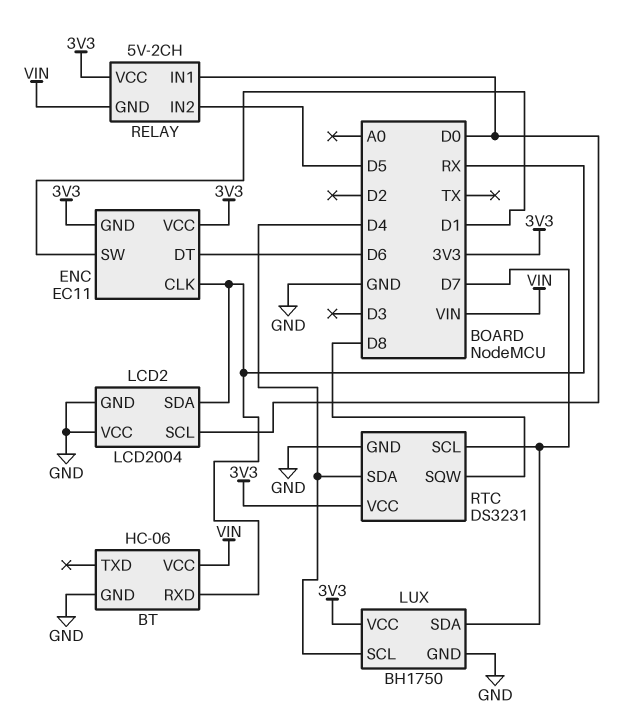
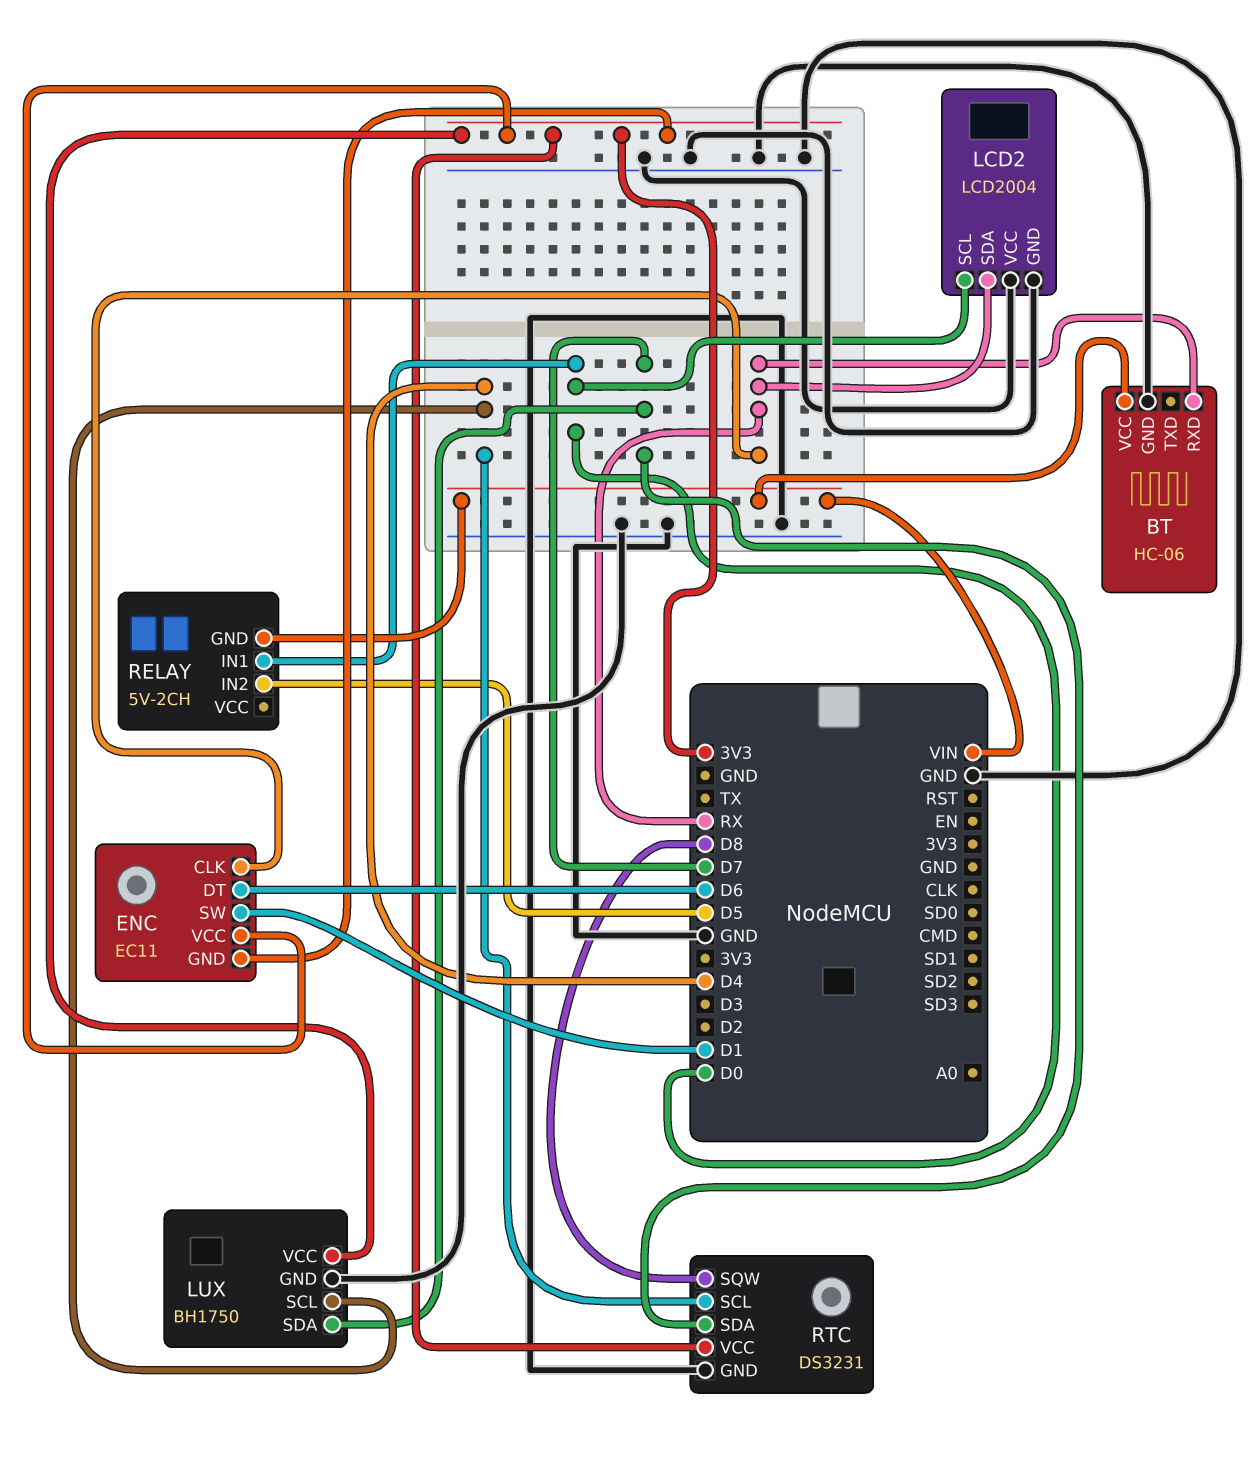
RELAY pin VCC: 3V3 -> none
RTC pin SCL: D7 -> D4
RTC pin SDA: D4 -> D7

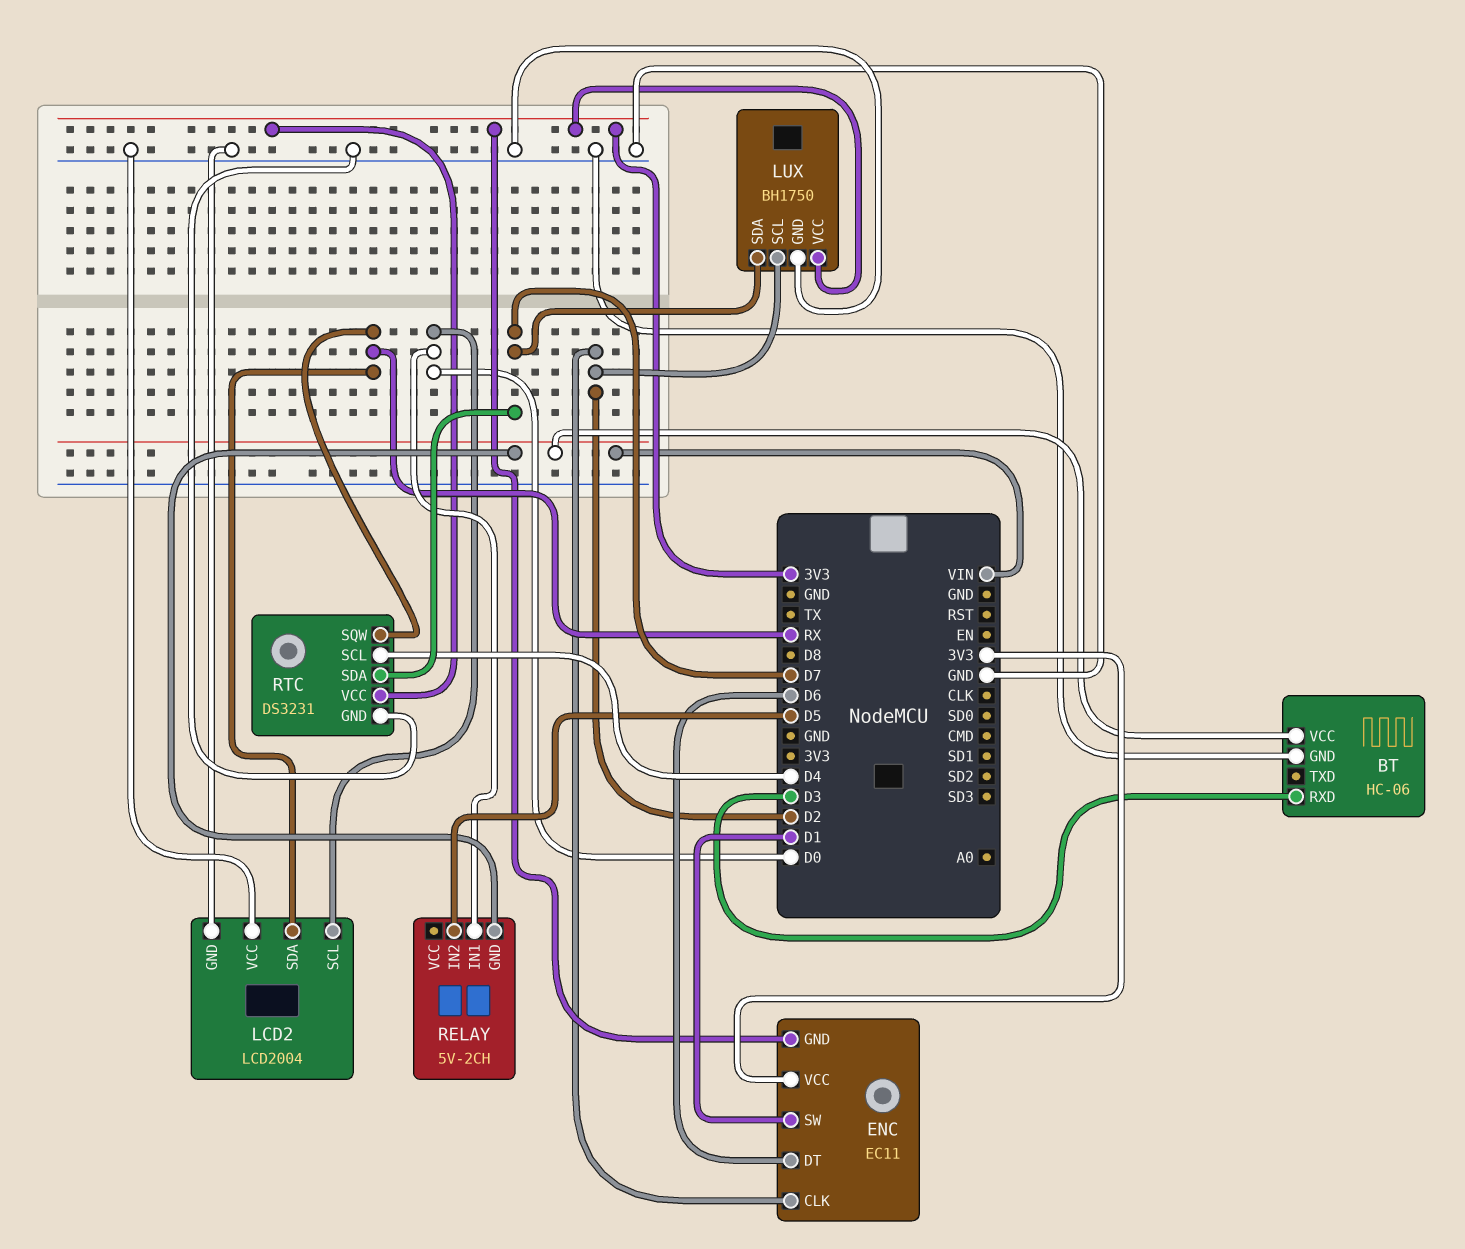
BT pin RXD: RX -> D3
ENC pin CLK: RX -> D2
LUX pin SCL: D4 -> D2
RTC pin SQW: D8 -> RX

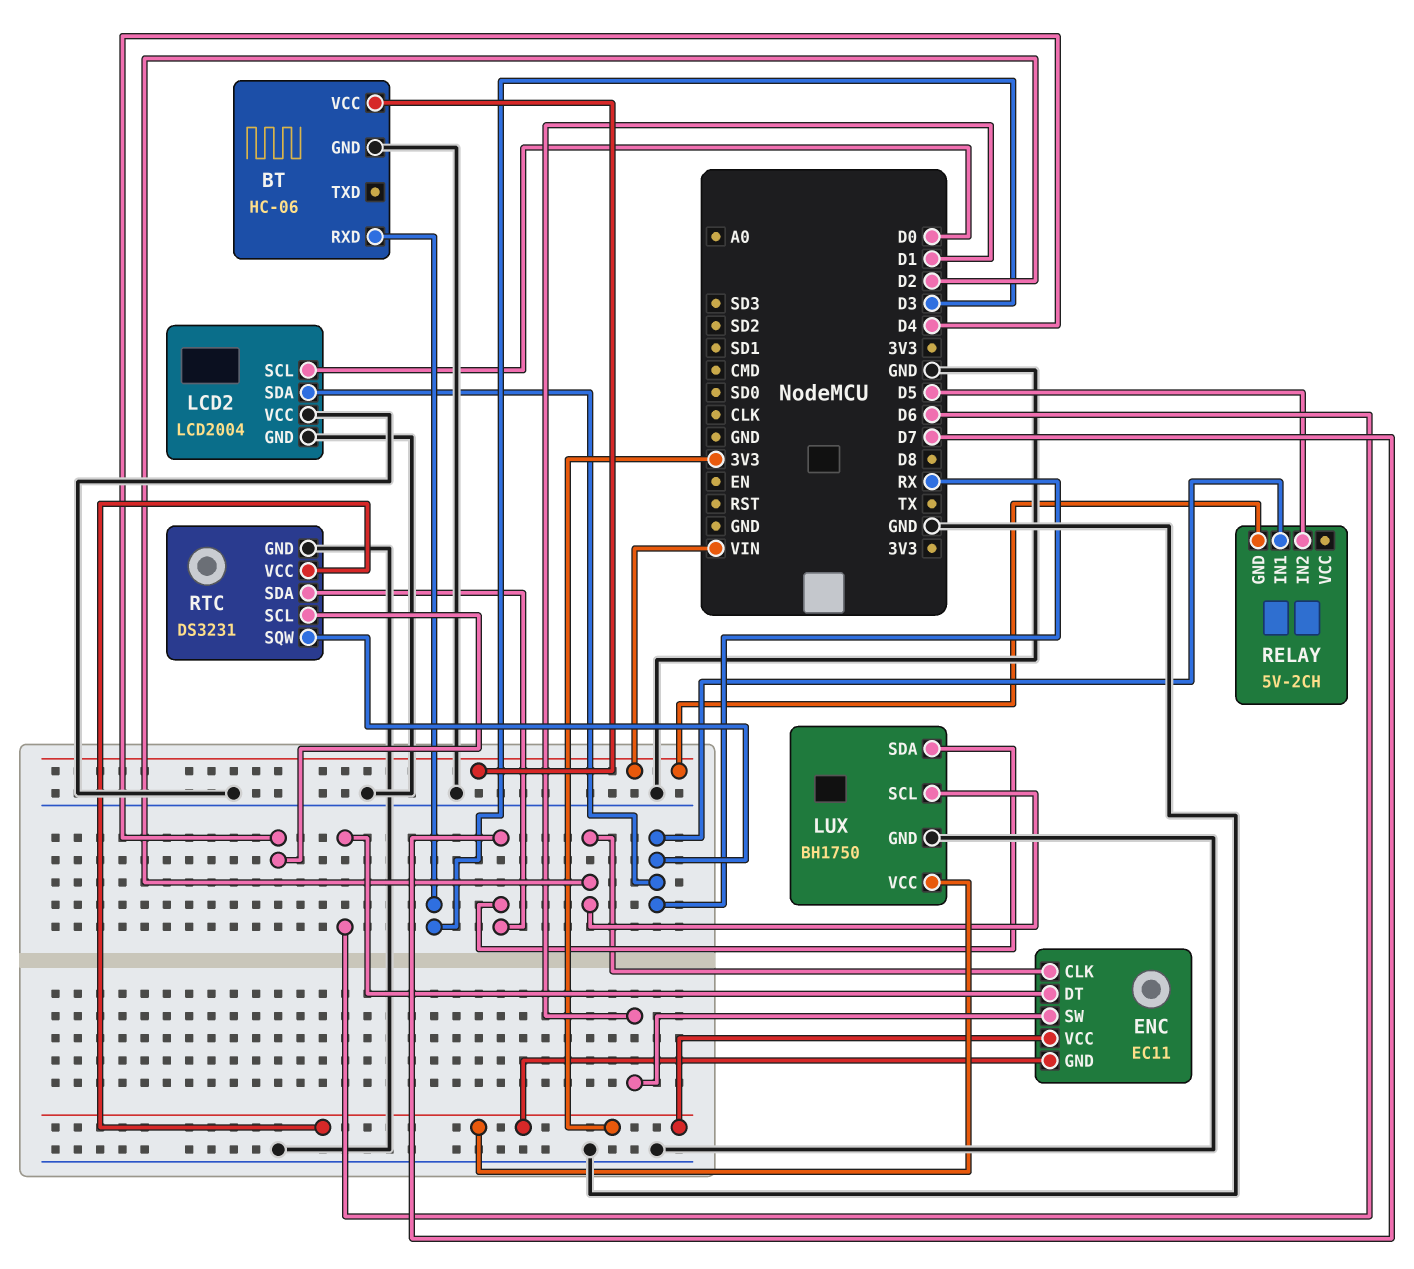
RELAY pin IN1: D0 -> RX

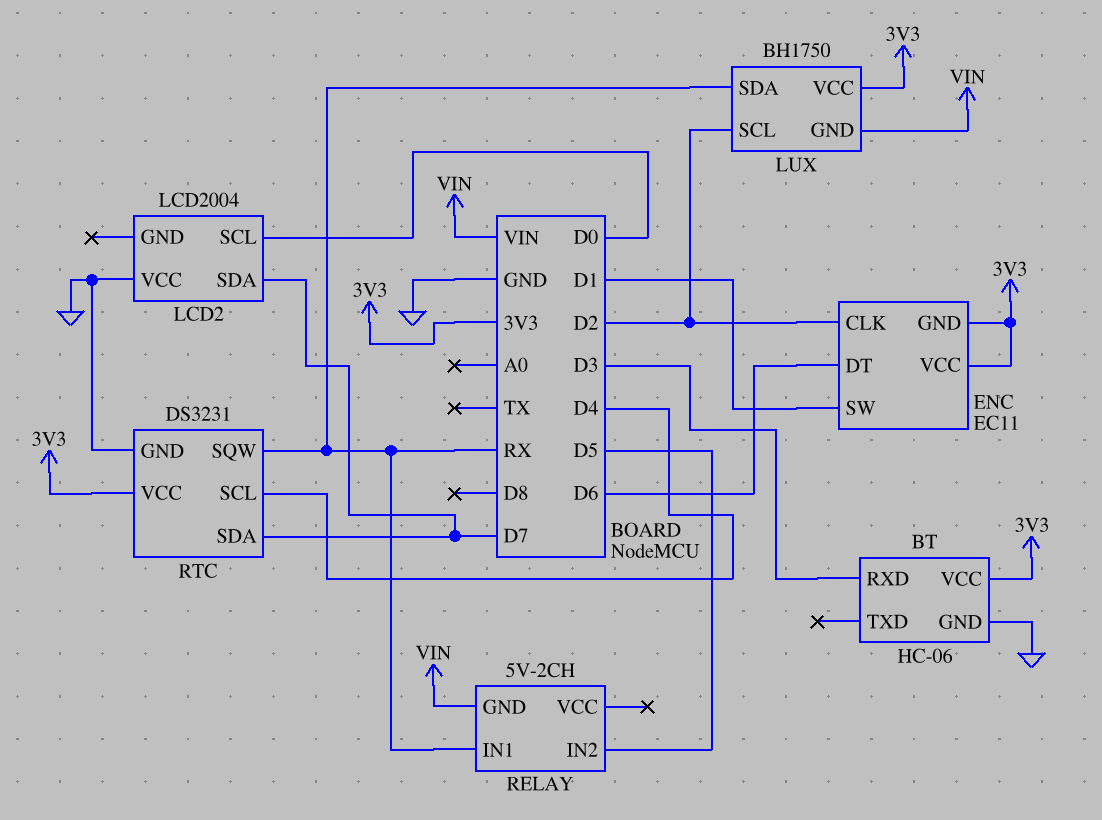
BT pin VCC: VIN -> 3V3
LCD2 pin GND: GND -> none
LCD2 pin SDA: RX -> D7
LUX pin GND: GND -> VIN
LUX pin SDA: D7 -> RX

